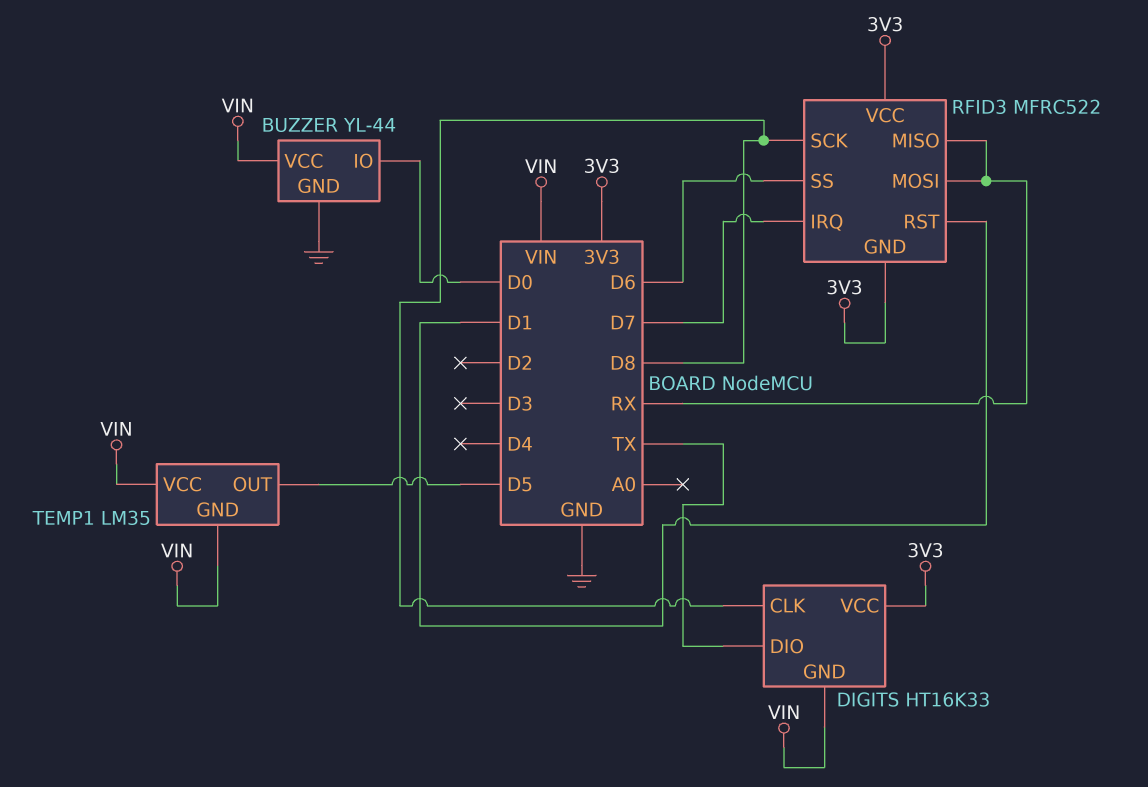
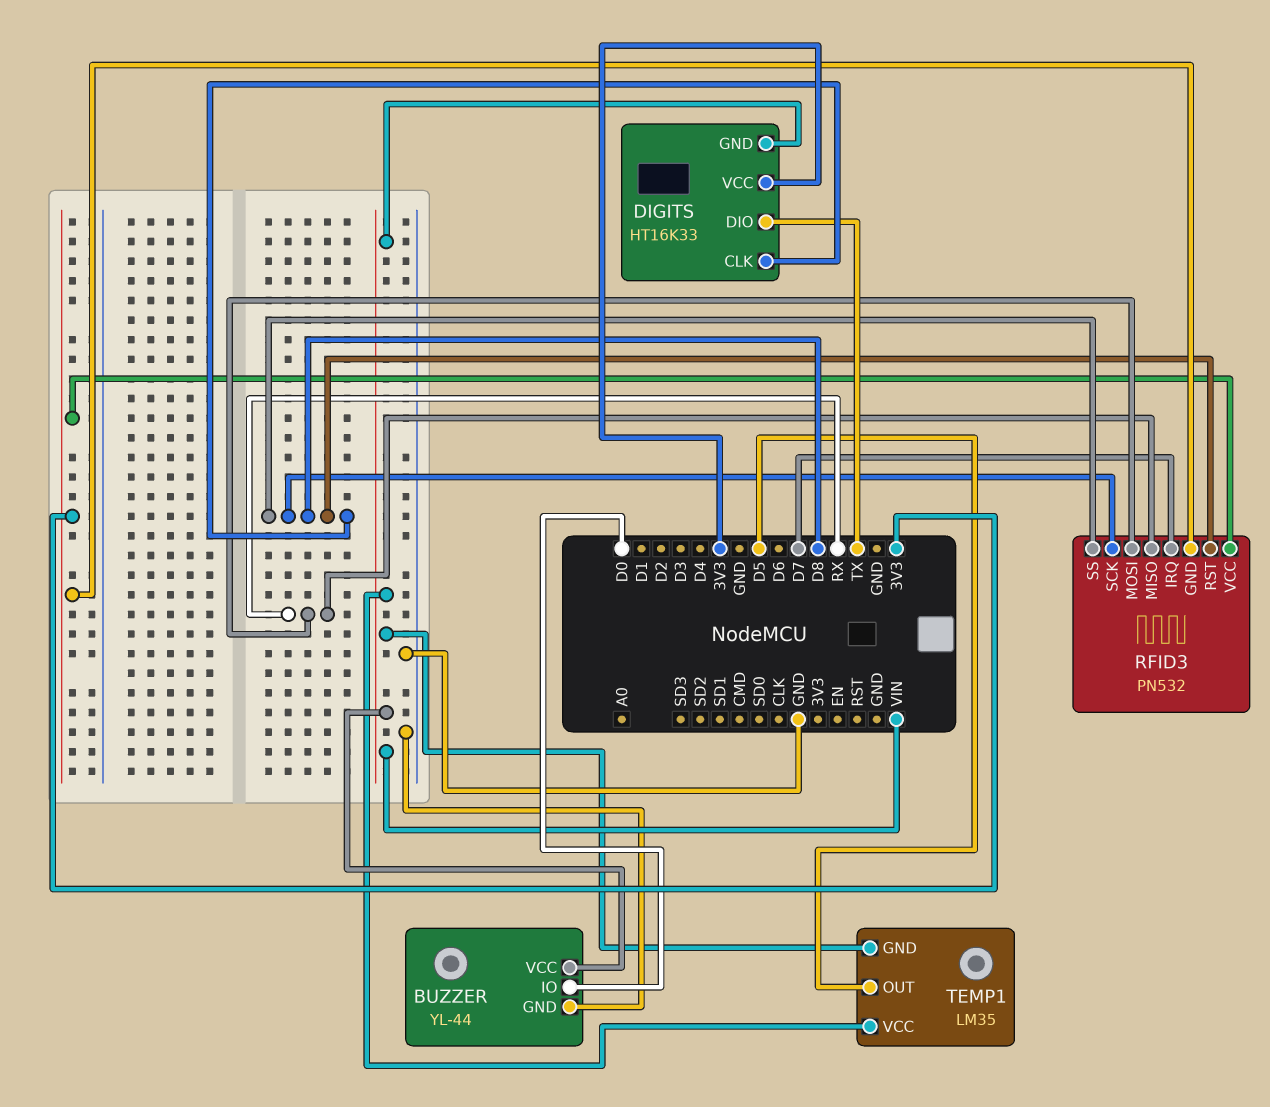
RFID3: MFRC522 -> PN532
RFID3 pin RST: D1 -> D8
RFID3 pin SS: D6 -> D8

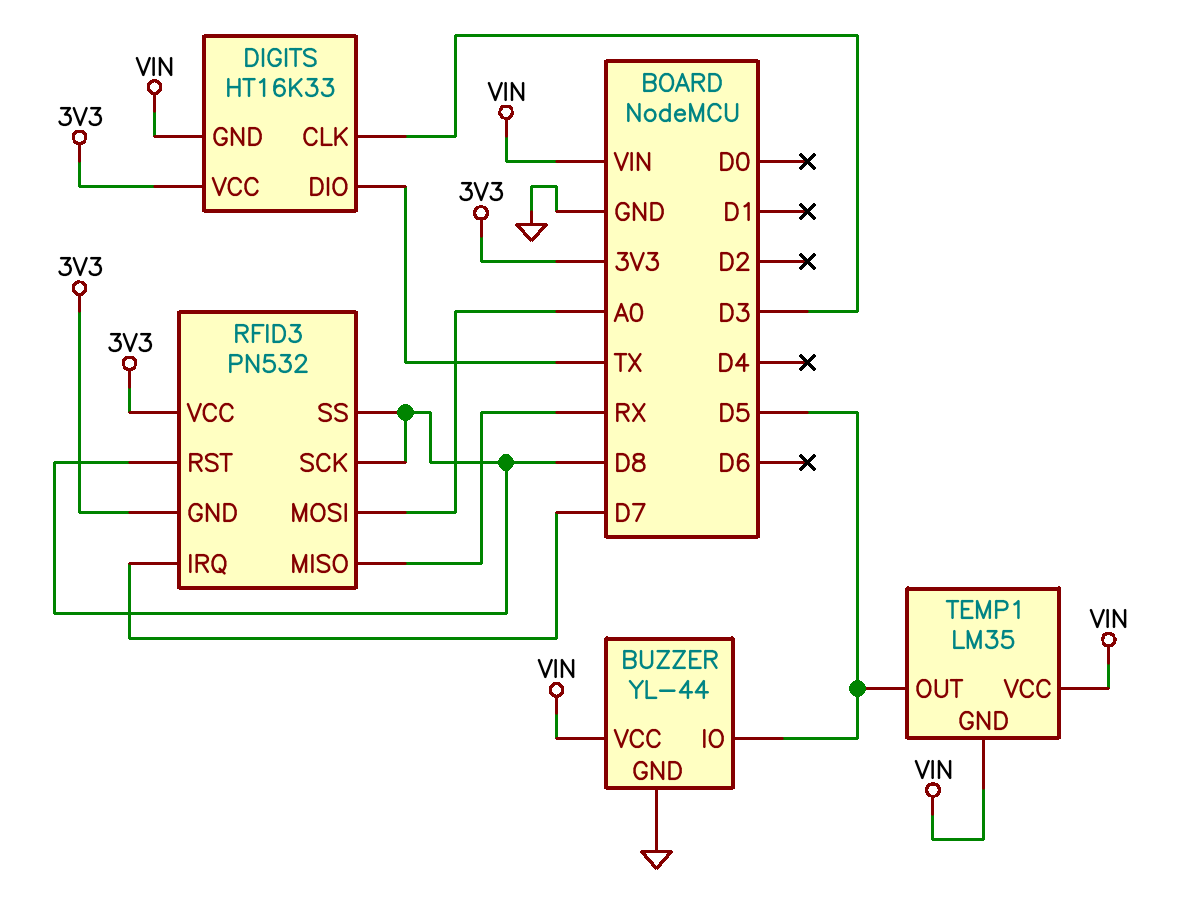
BUZZER pin IO: D0 -> D5
DIGITS pin CLK: D8 -> D3
RFID3 pin MOSI: RX -> A0

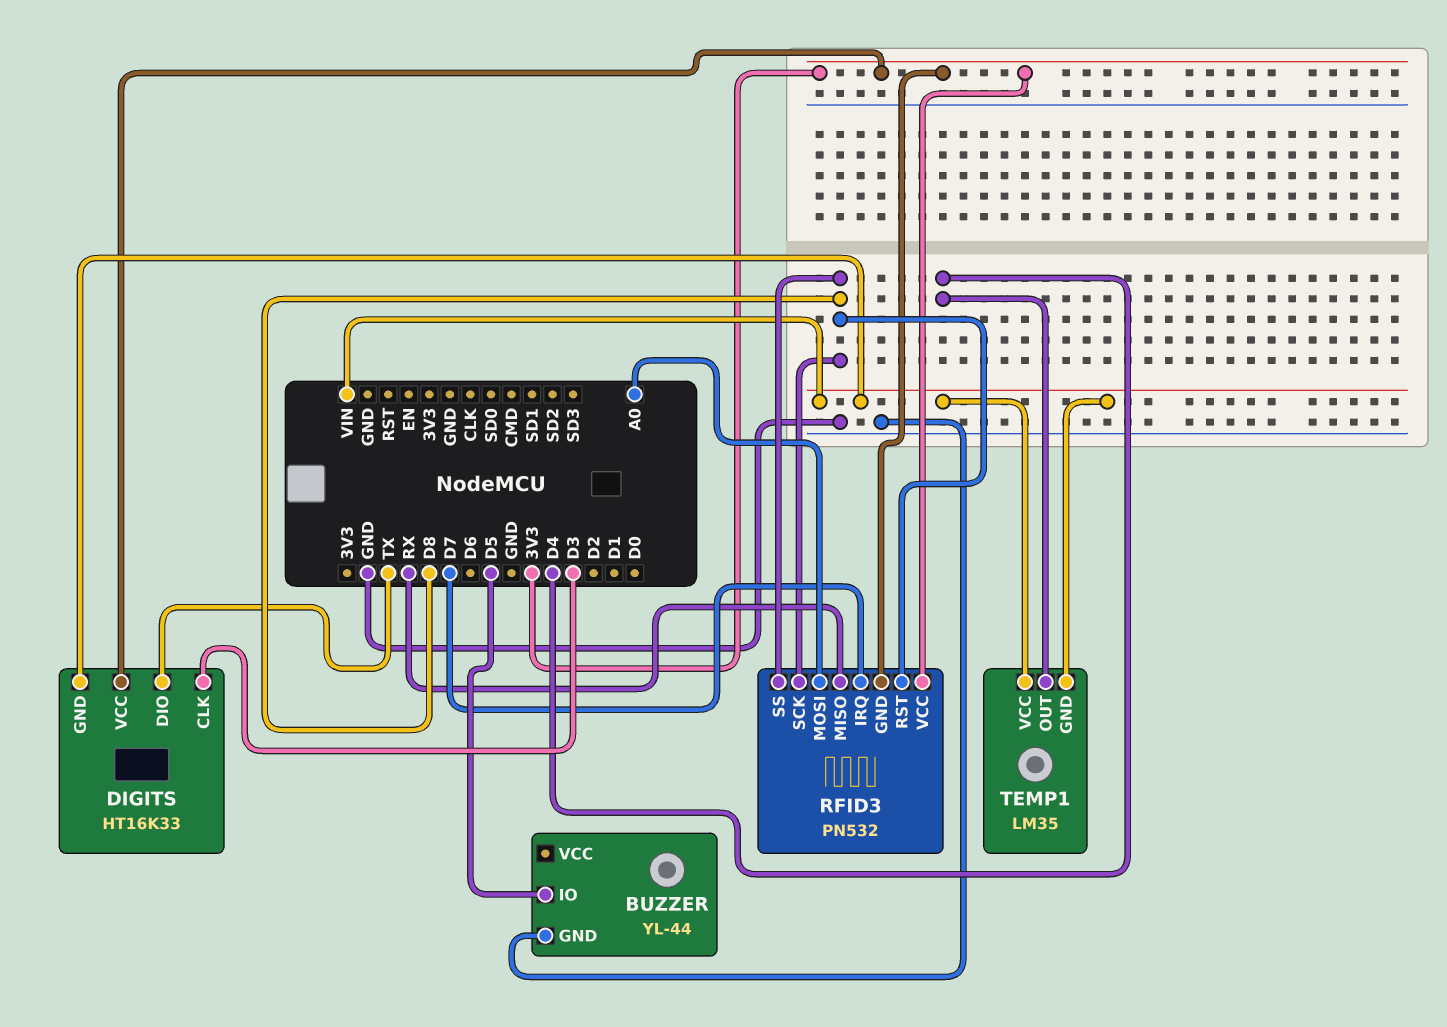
BUZZER pin VCC: VIN -> none
TEMP1 pin OUT: D5 -> D4

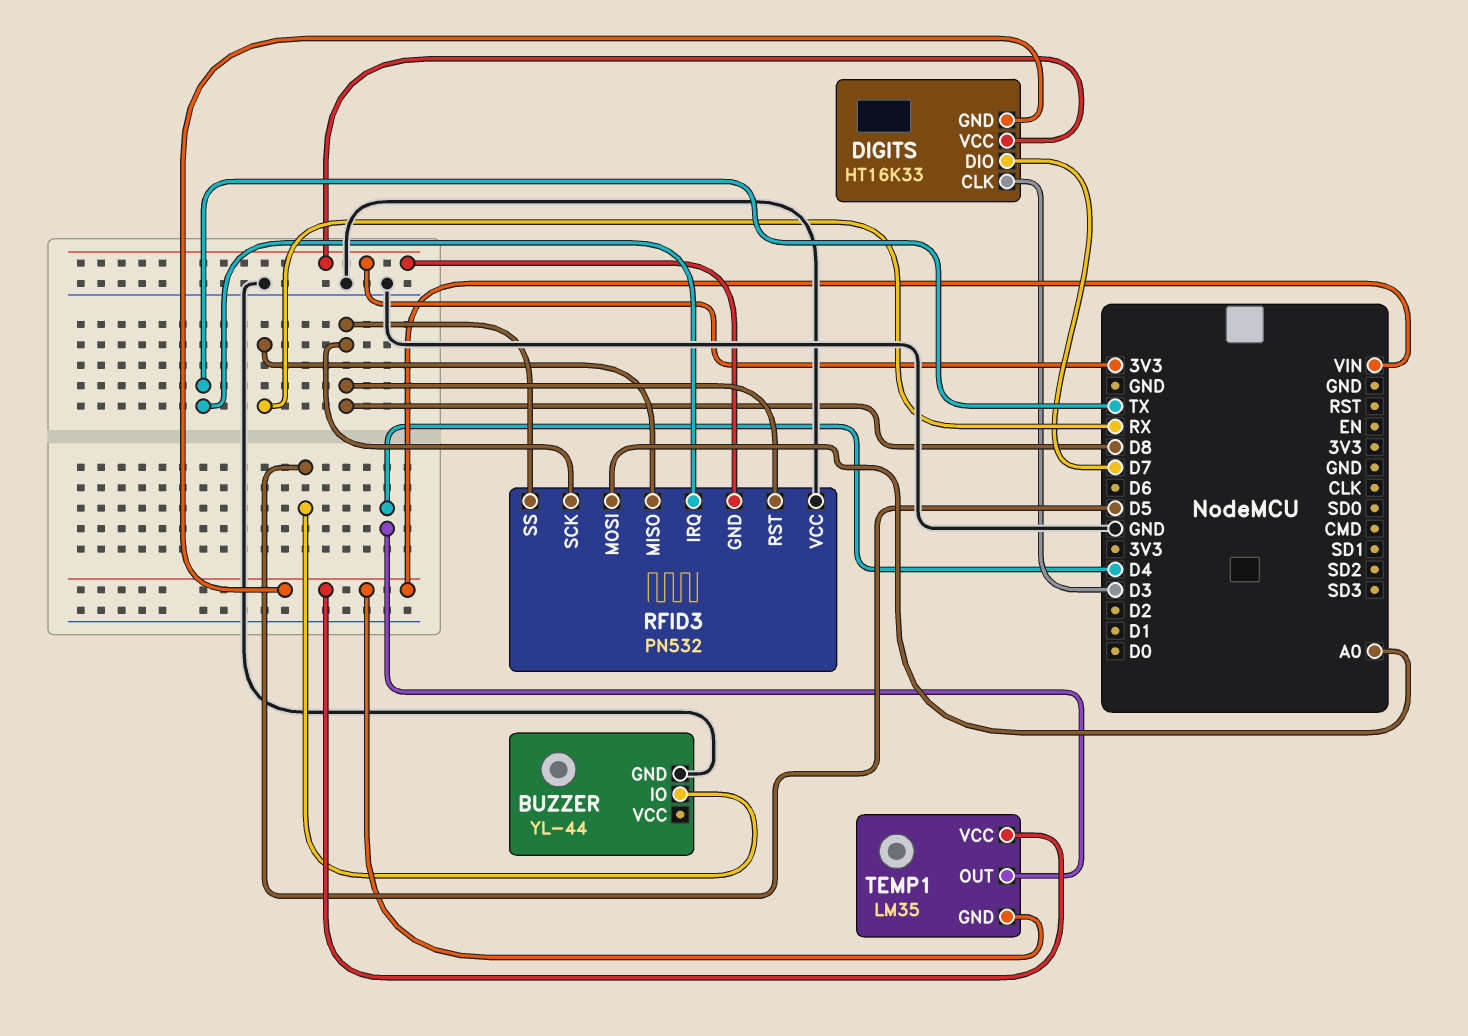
DIGITS pin DIO: TX -> D7
RFID3 pin IRQ: D7 -> TX
RFID3 pin VCC: 3V3 -> GND

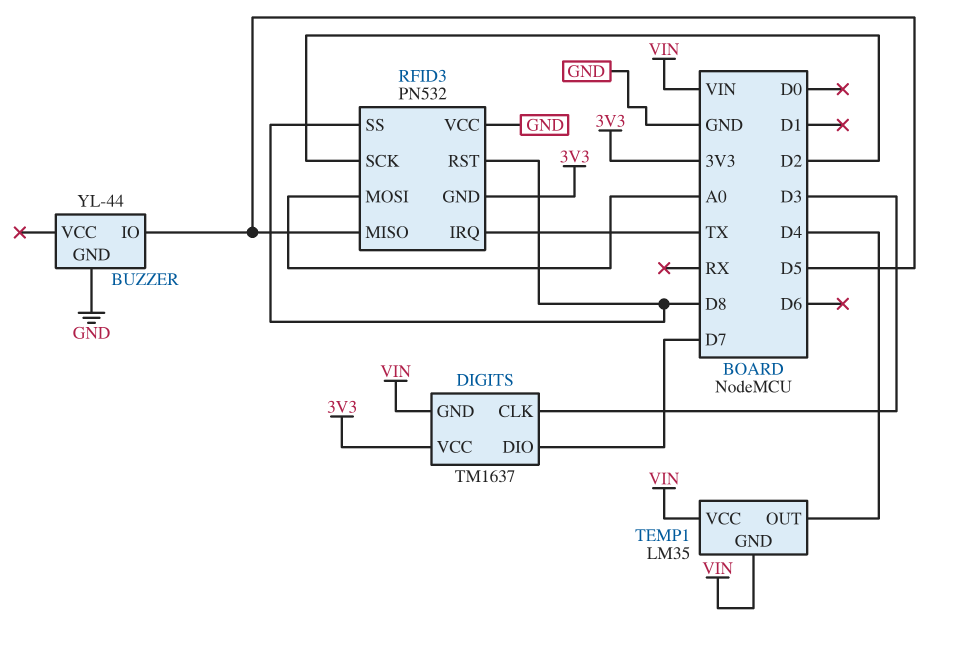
DIGITS: HT16K33 -> TM1637
RFID3 pin MISO: RX -> D5
RFID3 pin SCK: D8 -> D2

